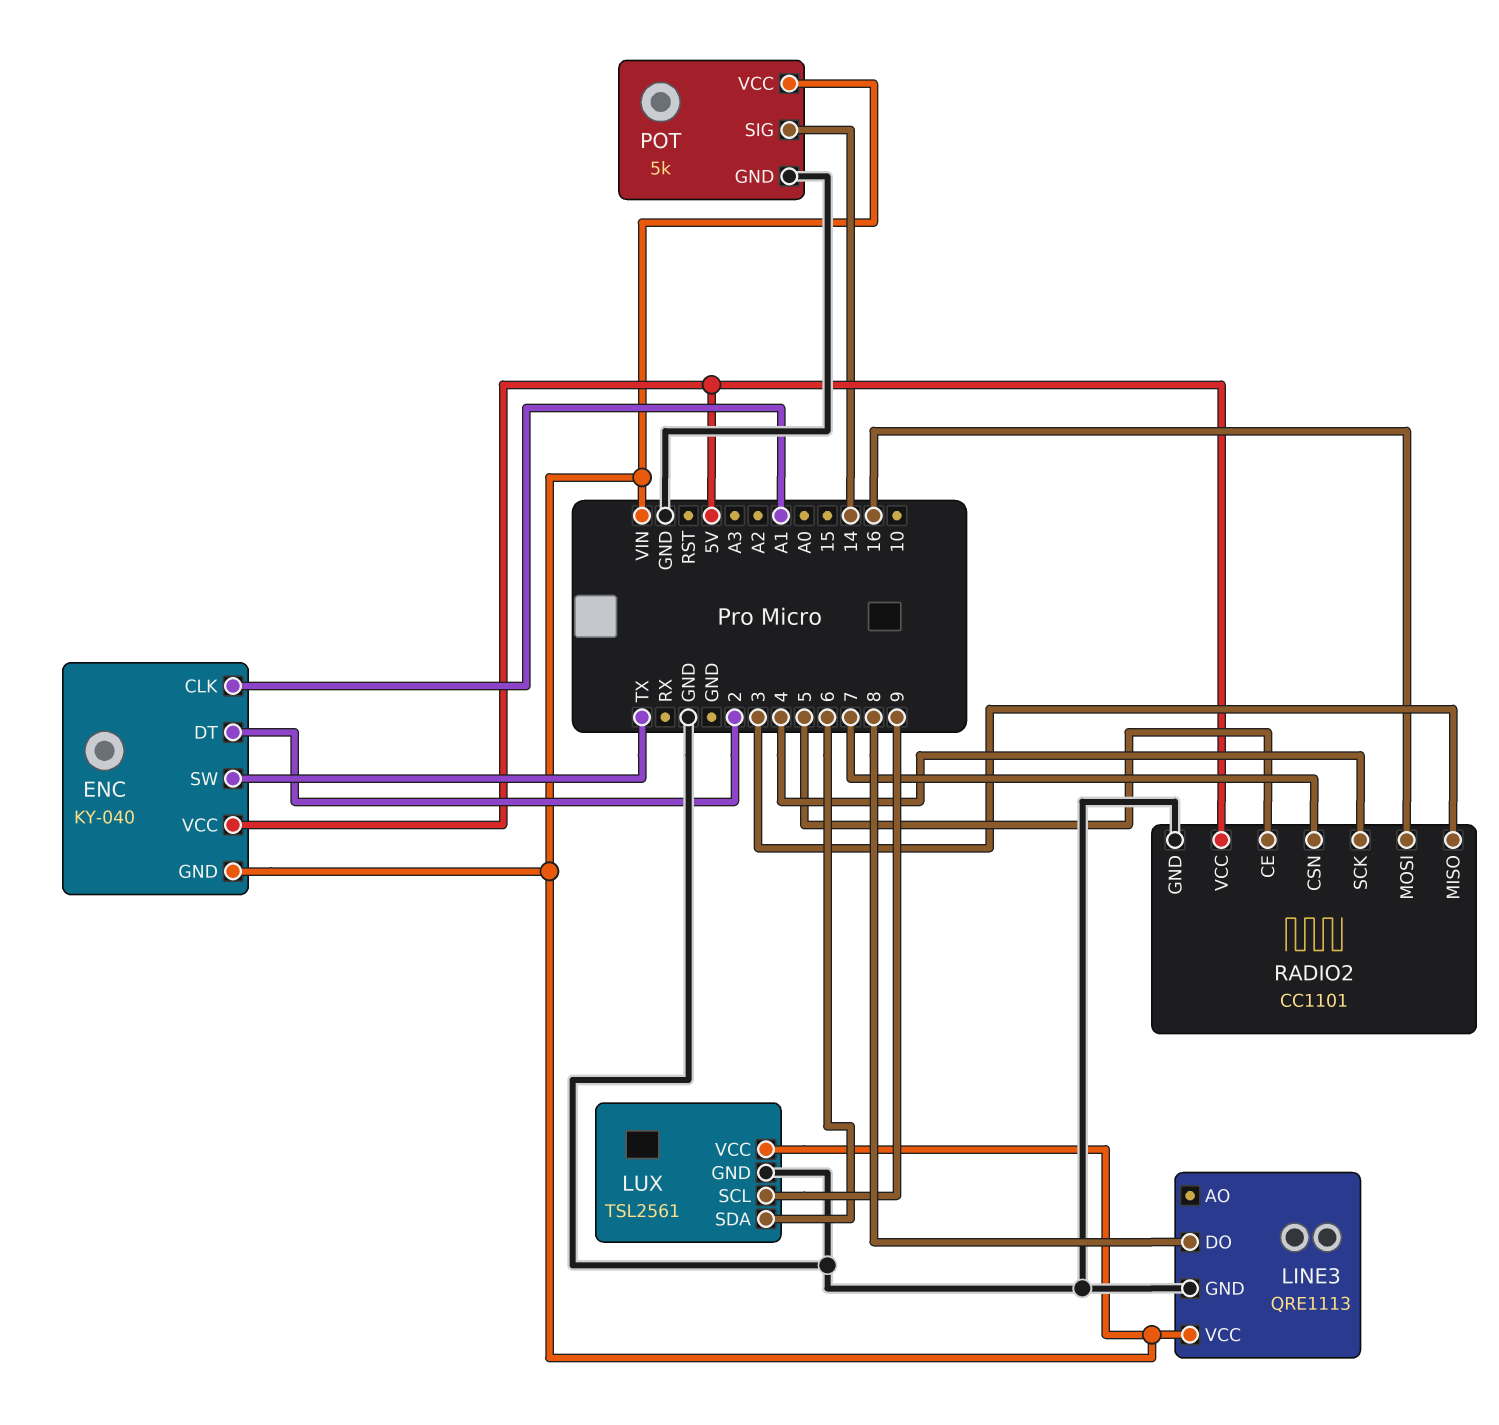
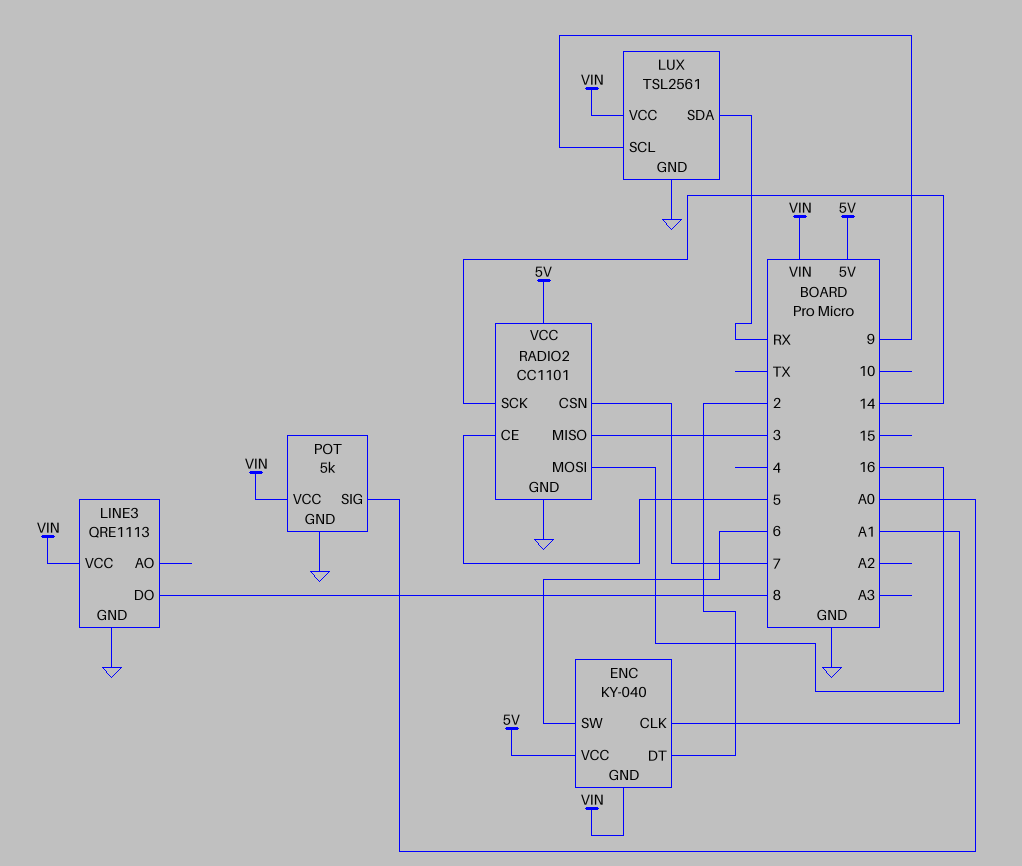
ENC pin SW: TX -> 6
LUX pin SDA: 6 -> RX
POT pin SIG: 14 -> A0
RADIO2 pin SCK: 4 -> 14

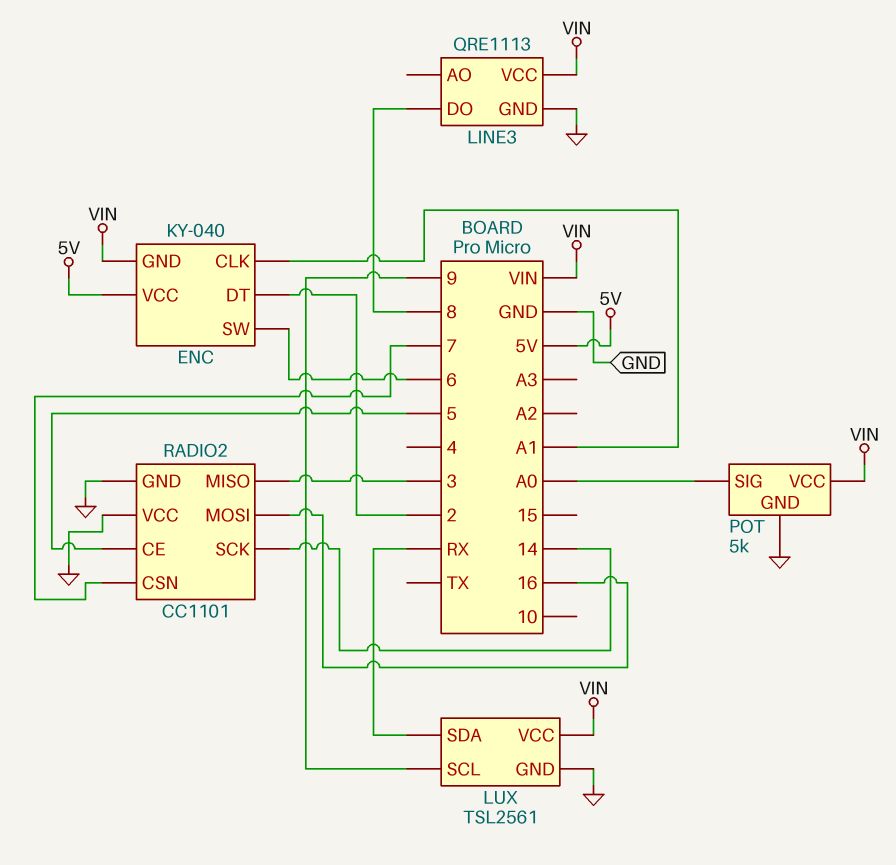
RADIO2 pin VCC: 5V -> GND

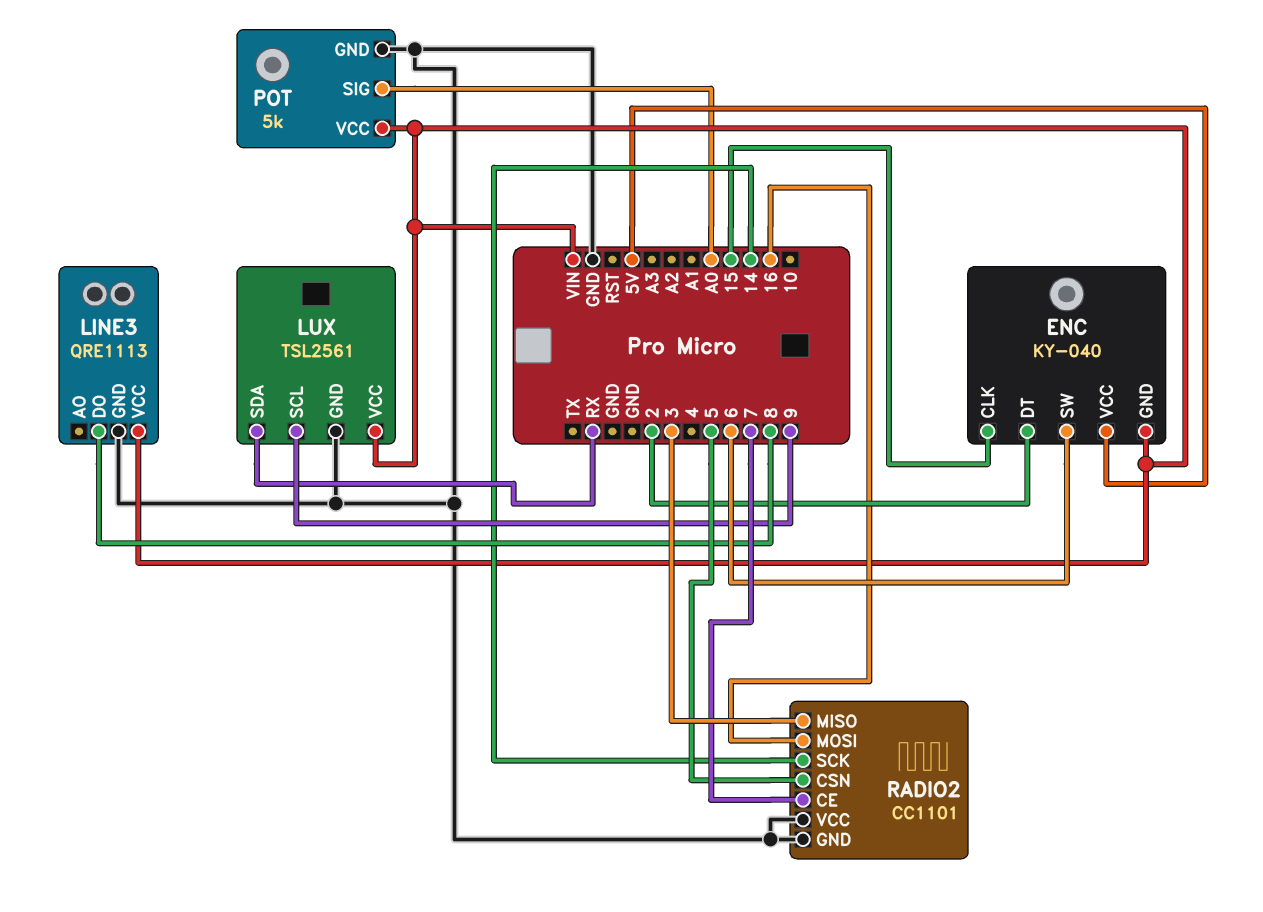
ENC pin CLK: A1 -> 15
RADIO2 pin CE: 5 -> 7
RADIO2 pin CSN: 7 -> 5

